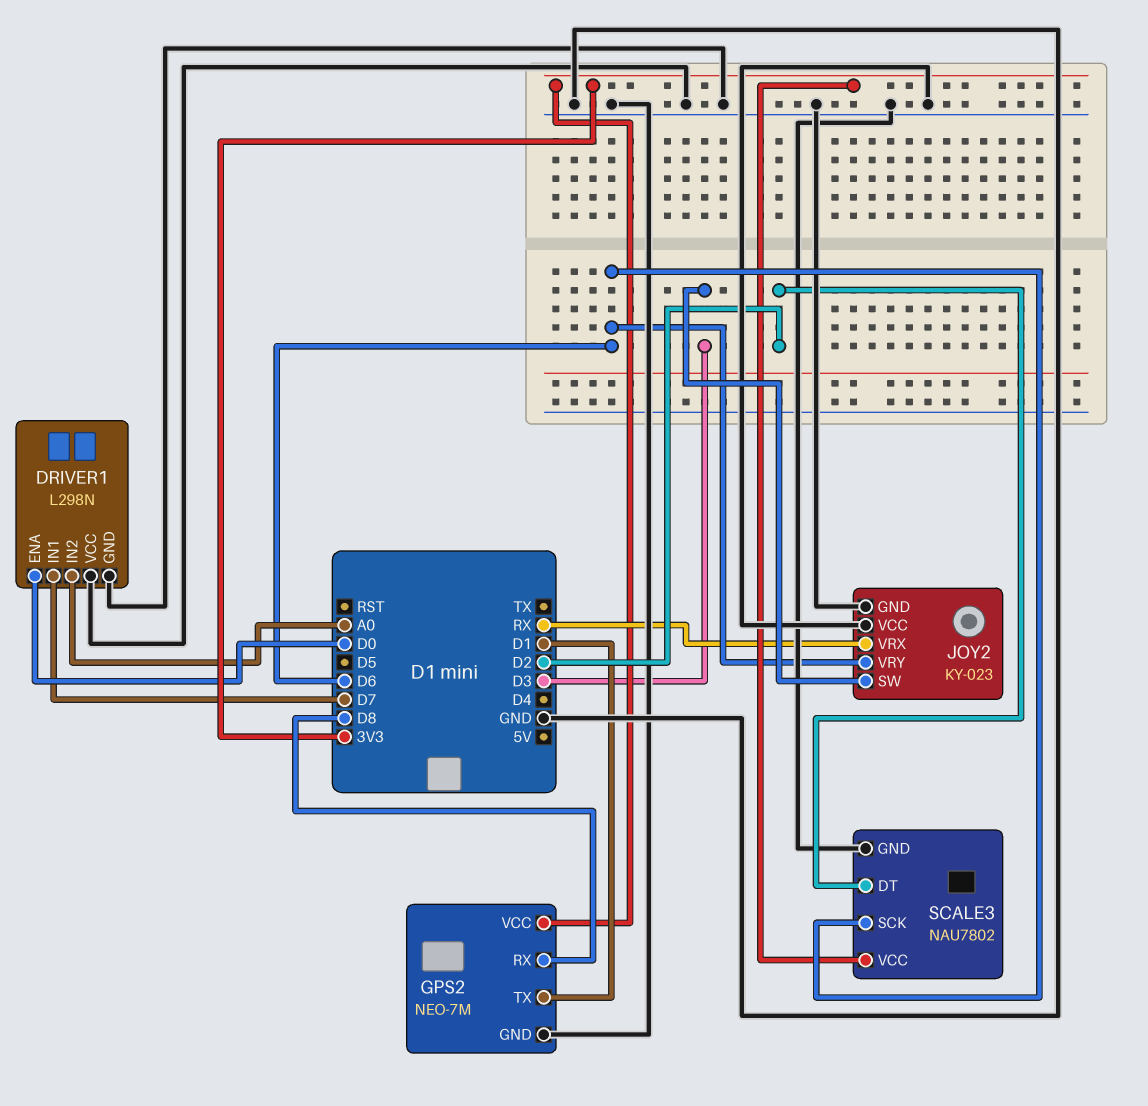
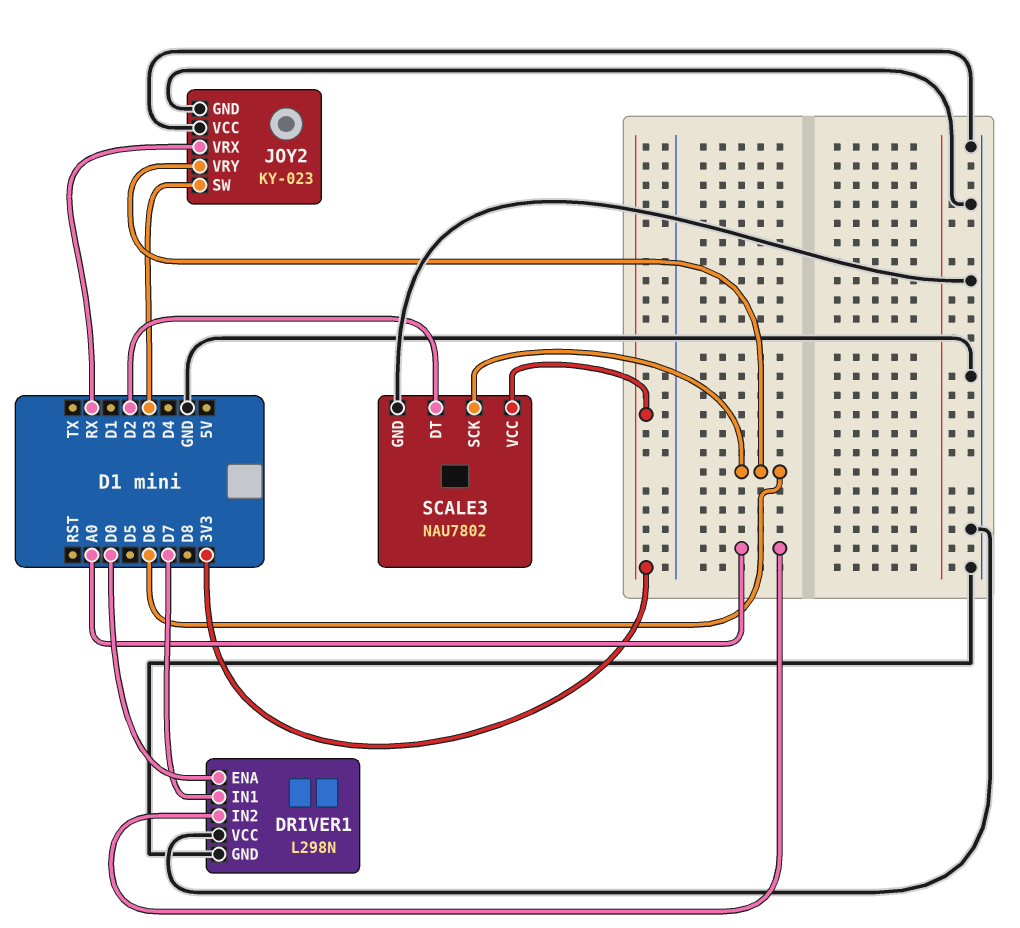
GPS2: NEO-7M -> none
GPS2 pin GND: GND -> none
GPS2 pin RX: D8 -> none
GPS2 pin TX: D1 -> none
GPS2 pin VCC: 3V3 -> none

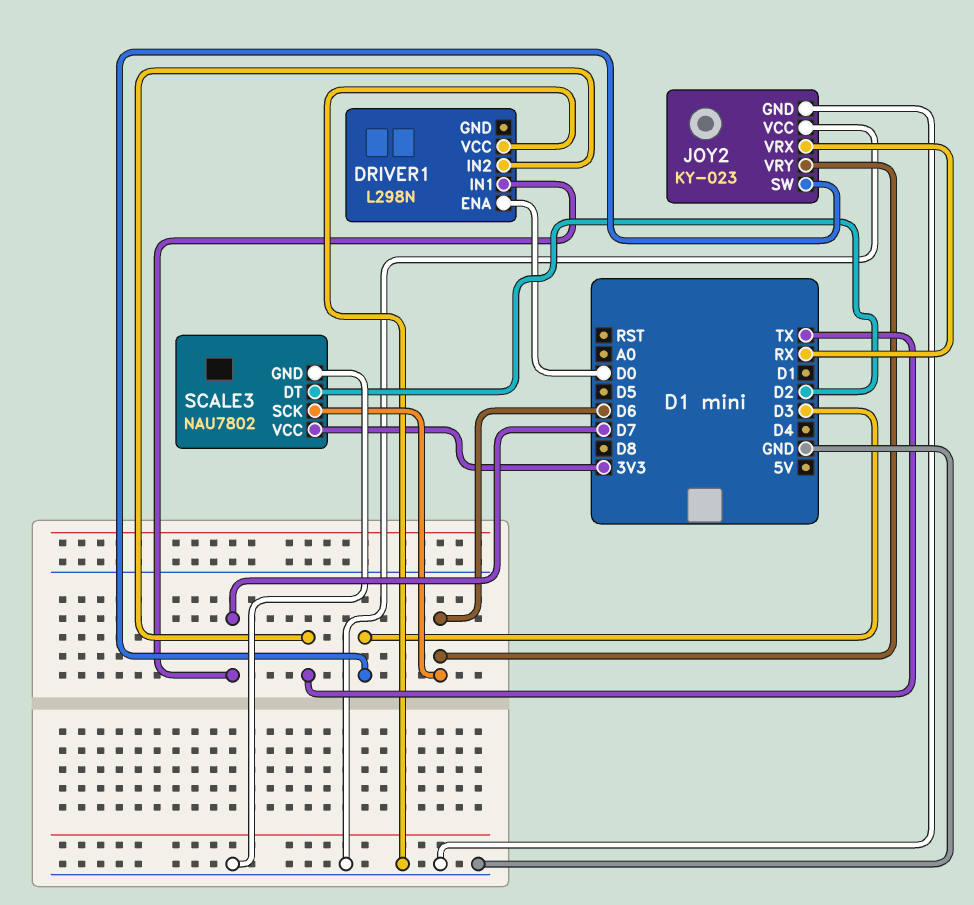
DRIVER1 pin GND: GND -> none
DRIVER1 pin IN2: A0 -> TX

